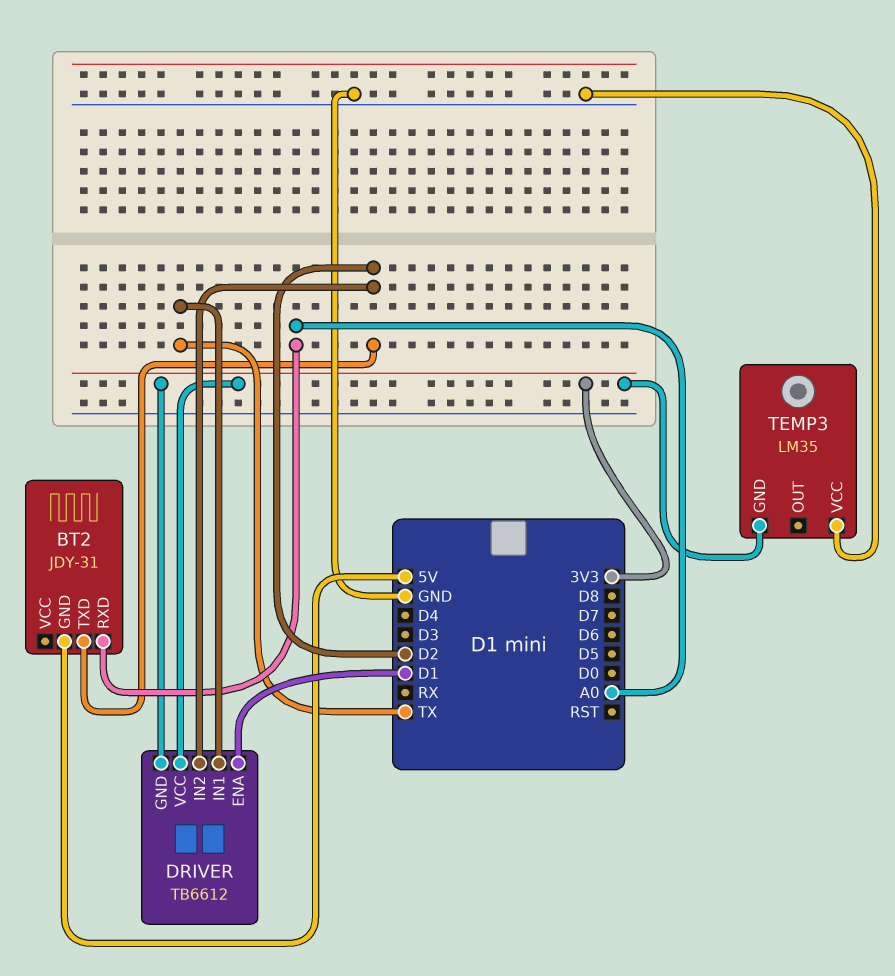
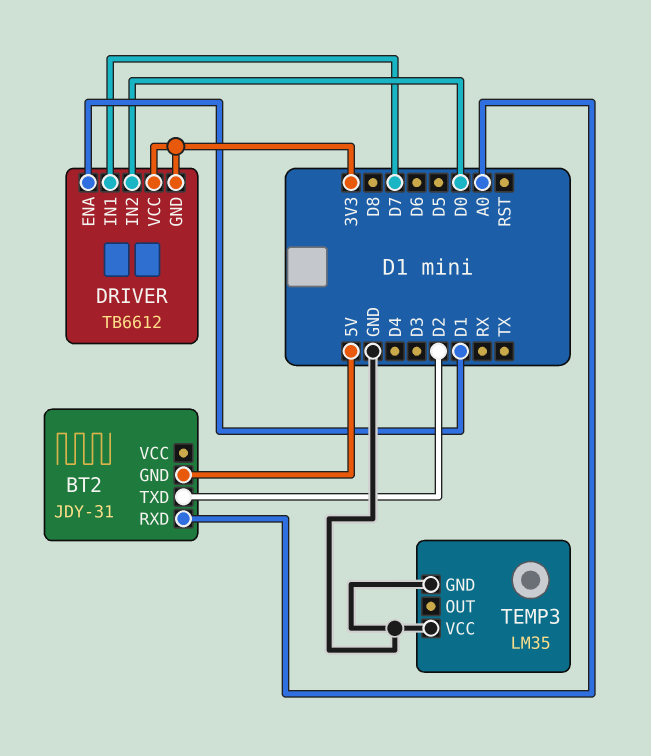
DRIVER pin IN1: TX -> D7
DRIVER pin IN2: D2 -> D0
TEMP3 pin GND: 3V3 -> GND

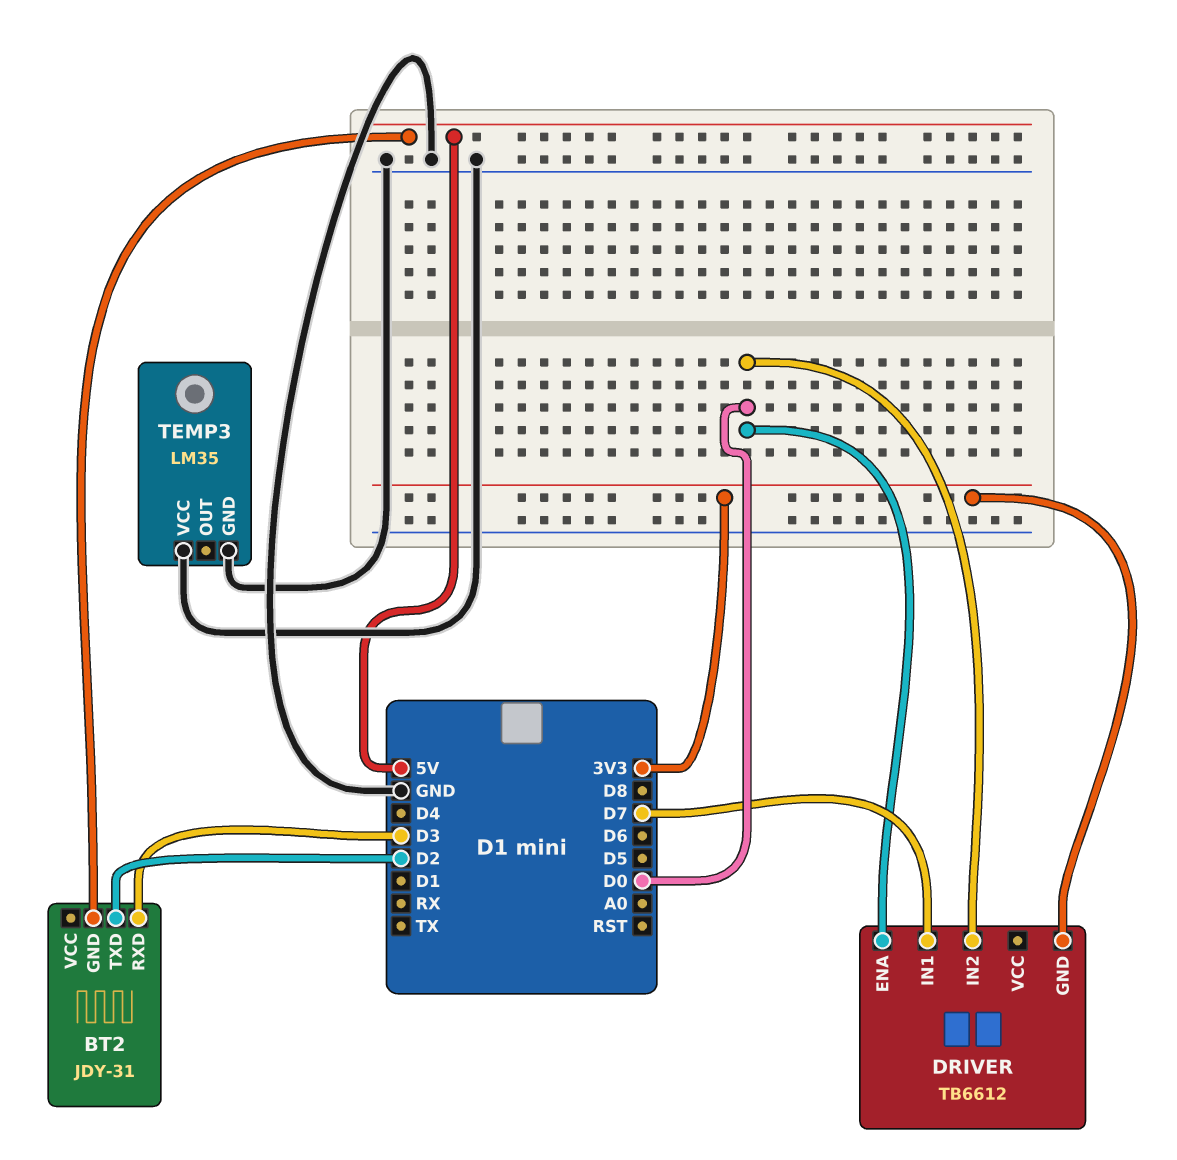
BT2 pin RXD: A0 -> D3
DRIVER pin ENA: D1 -> D0
DRIVER pin VCC: 3V3 -> none

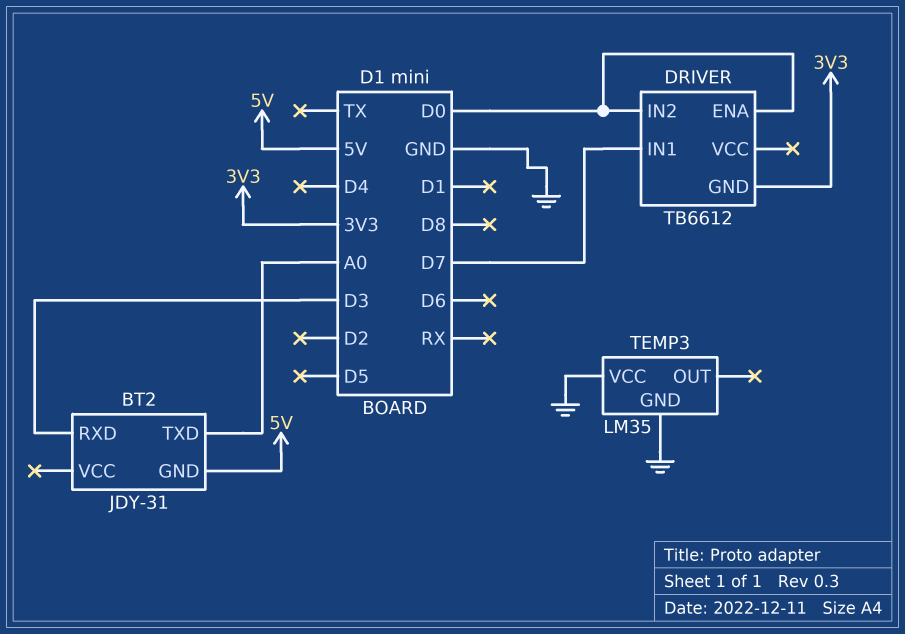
BT2 pin TXD: D2 -> A0

